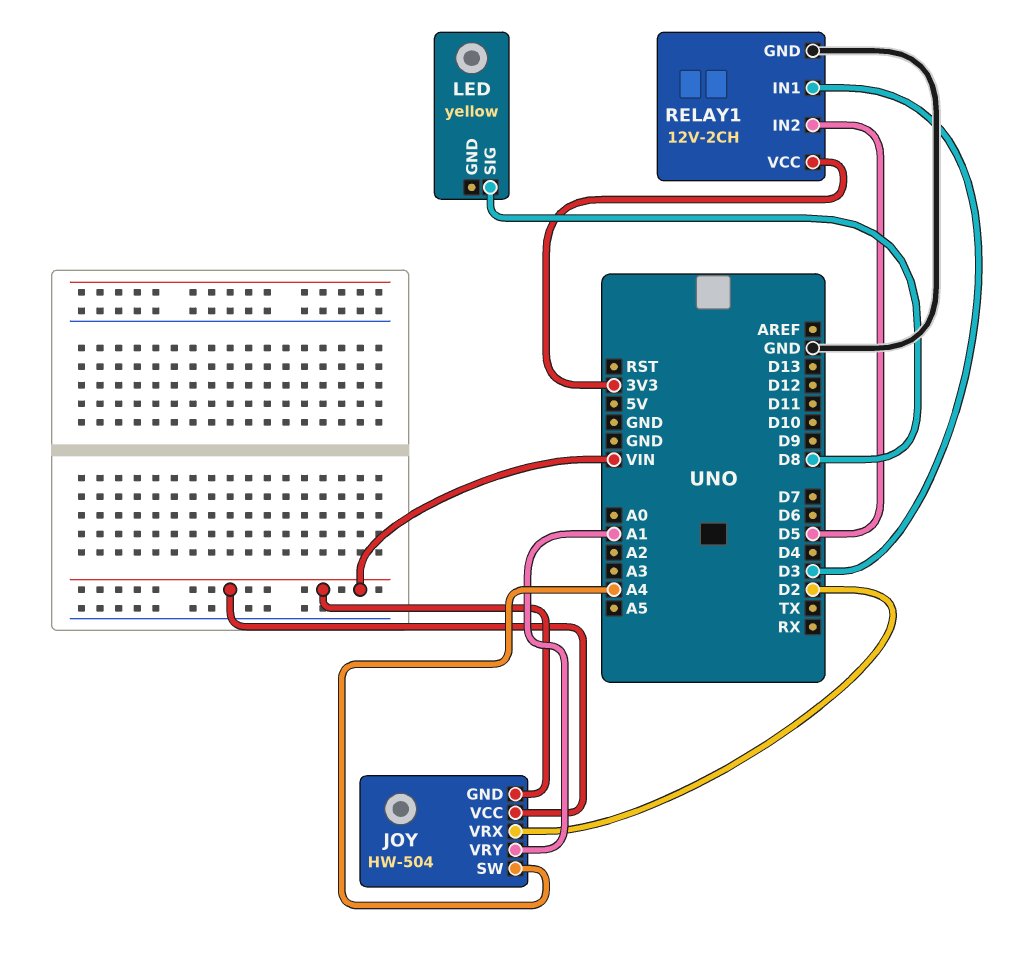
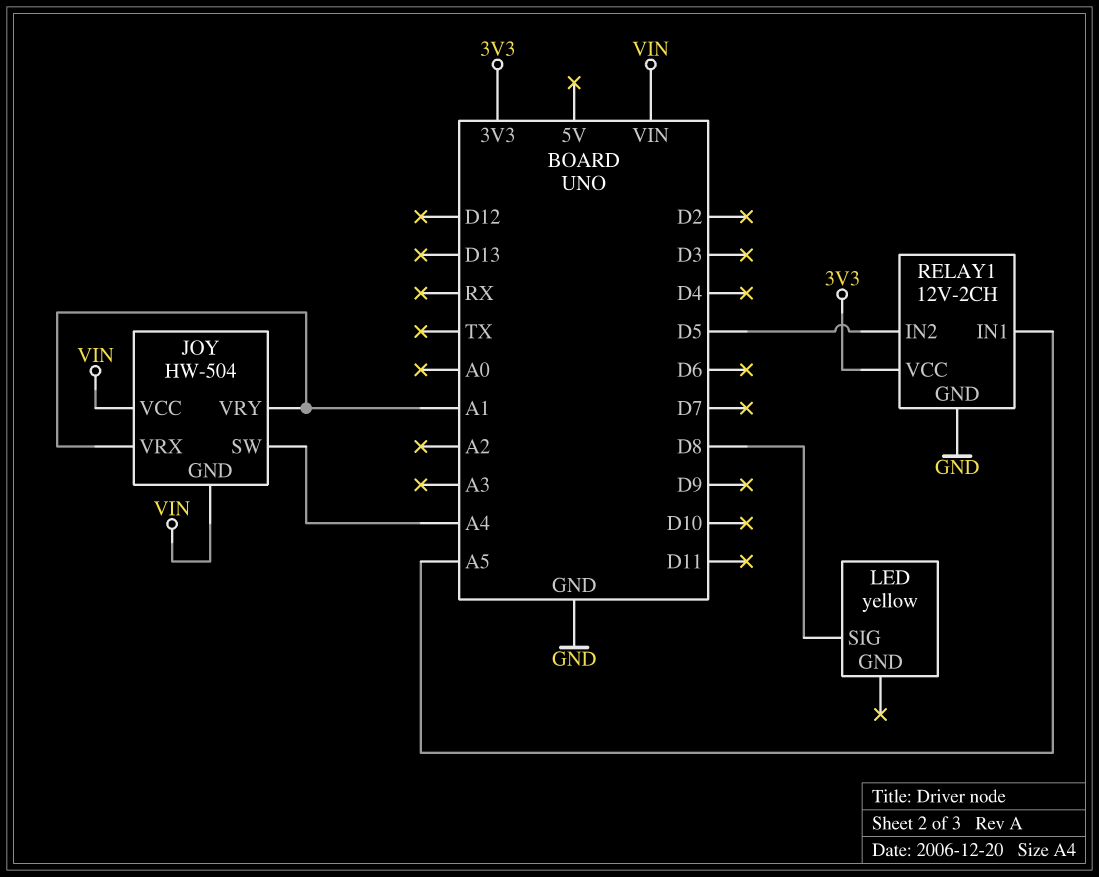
JOY pin VRX: D2 -> A1
RELAY1 pin IN1: D3 -> A5

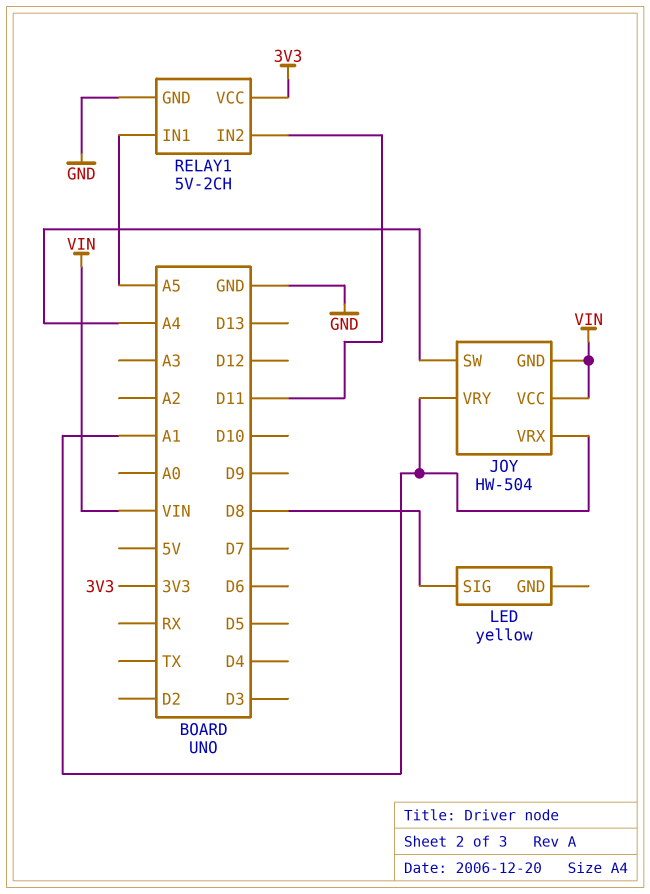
RELAY1: 12V-2CH -> 5V-2CH
RELAY1 pin IN2: D5 -> D11

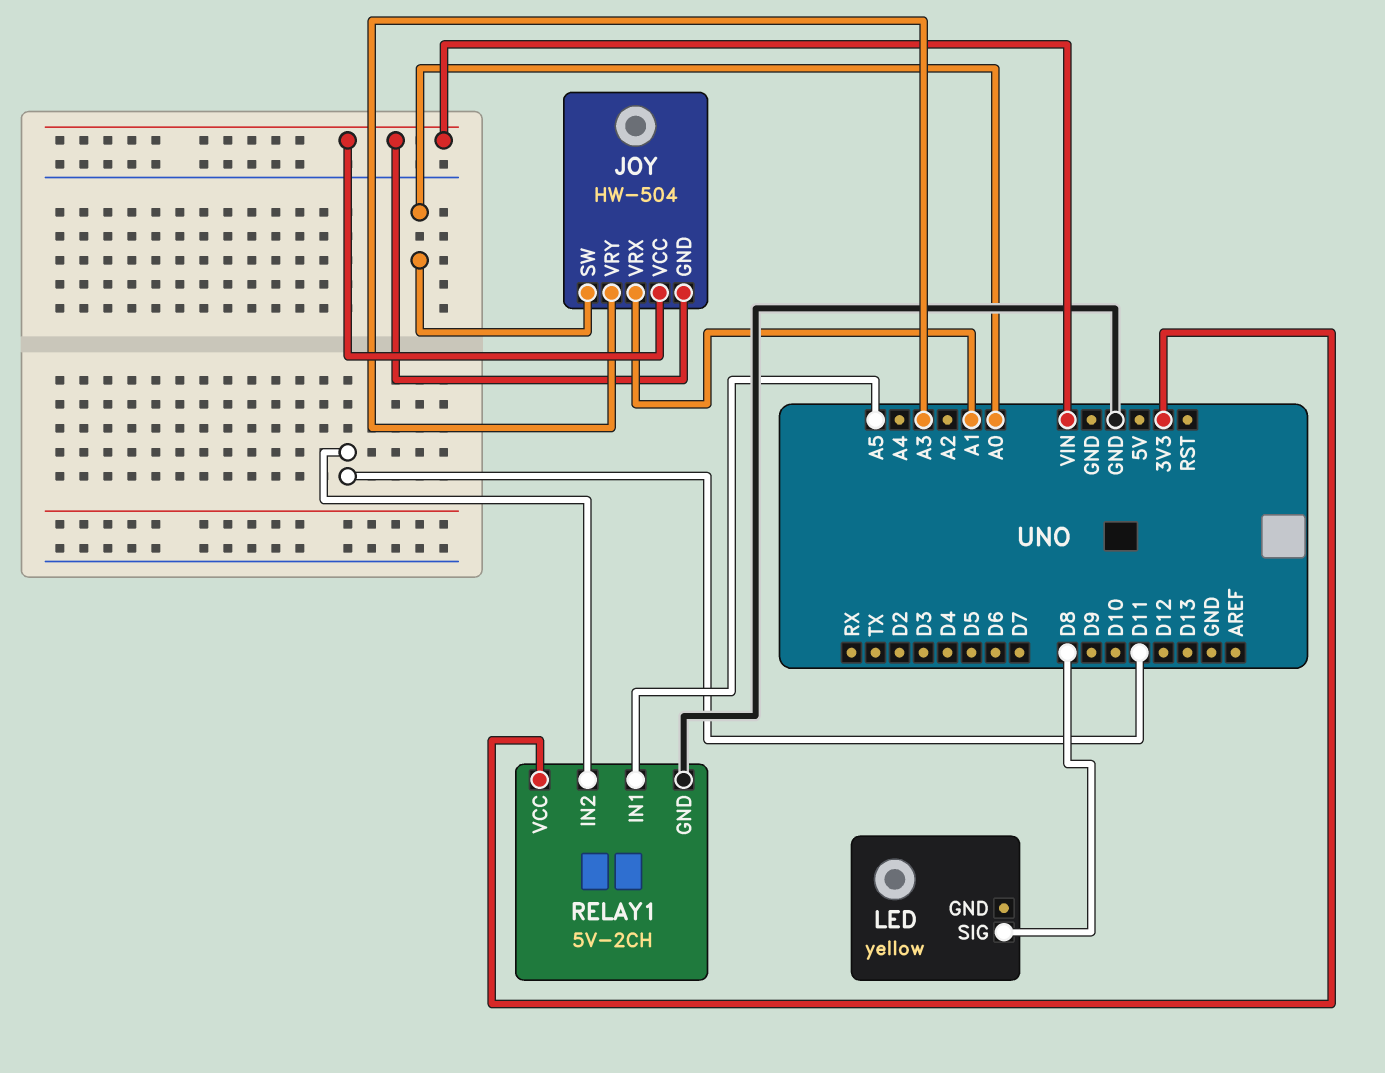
JOY pin SW: A4 -> A0
JOY pin VRY: A1 -> A3

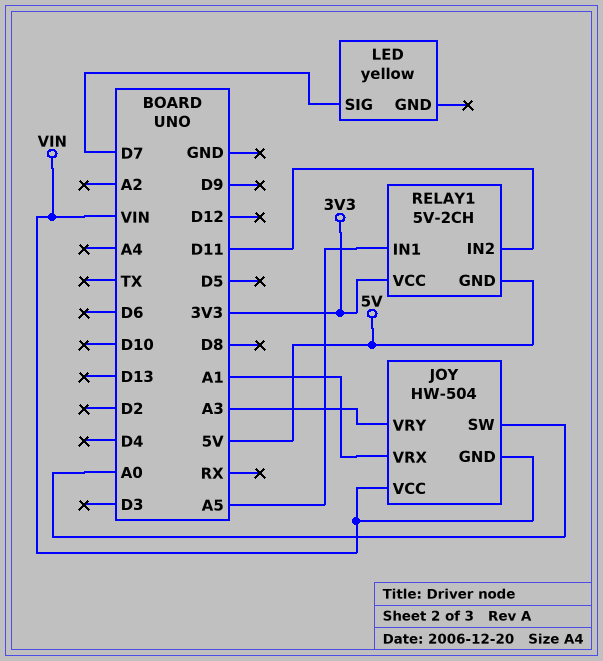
LED pin SIG: D8 -> D7
RELAY1 pin GND: GND -> 5V

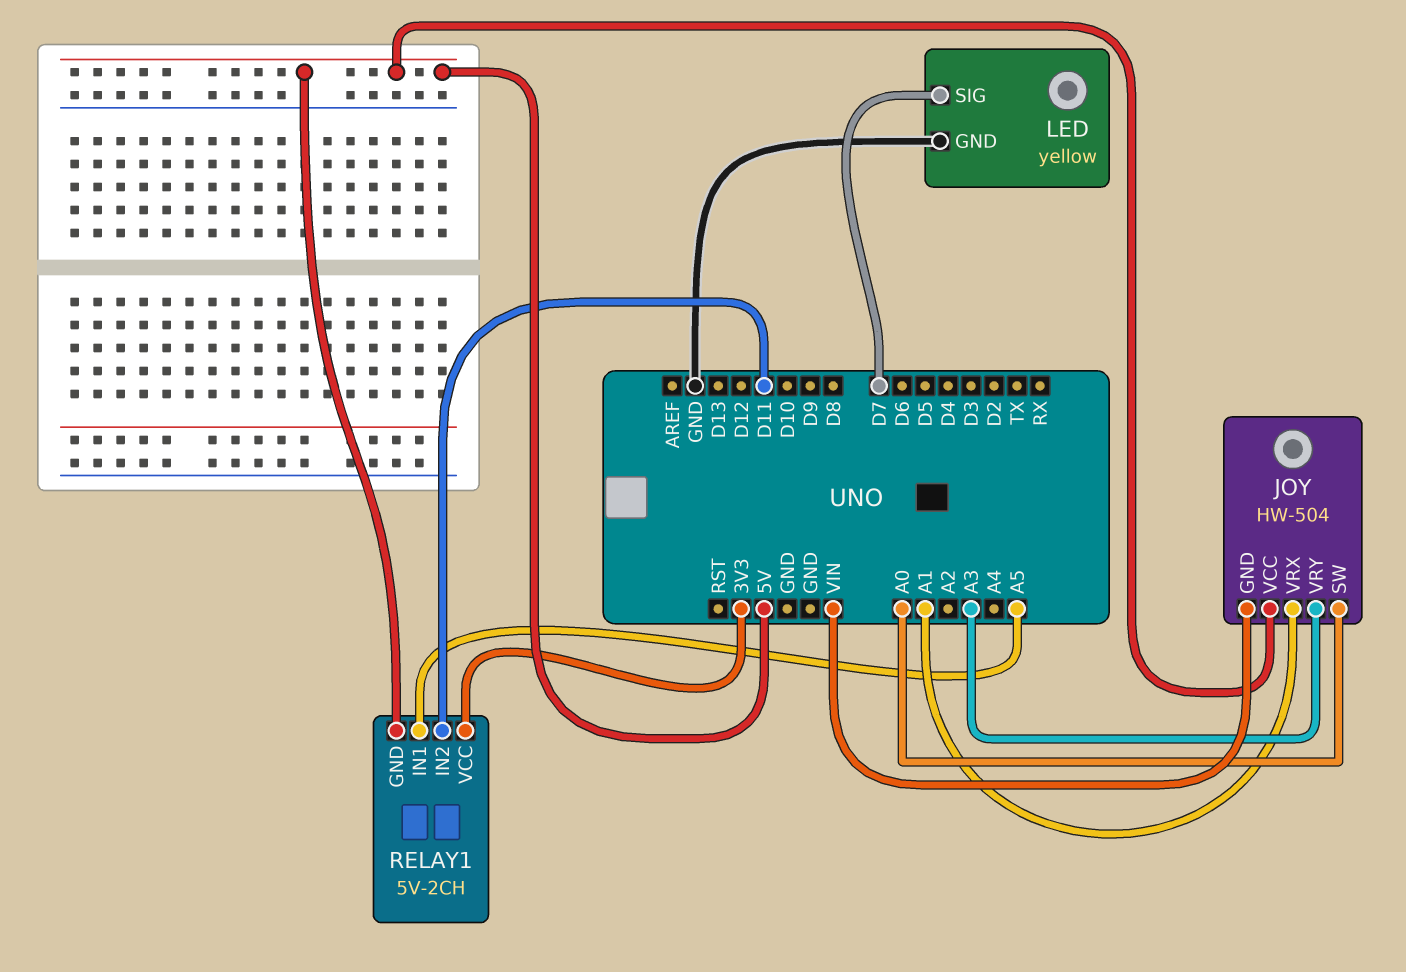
JOY pin VCC: VIN -> 5V
LED pin GND: none -> GND

